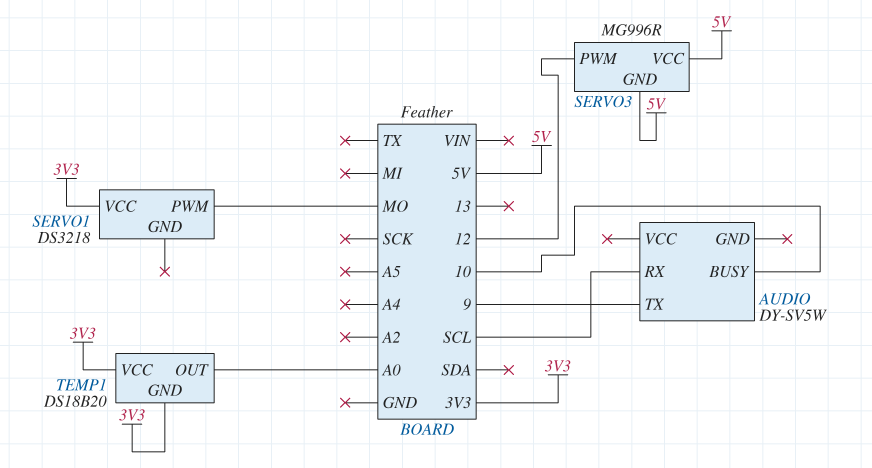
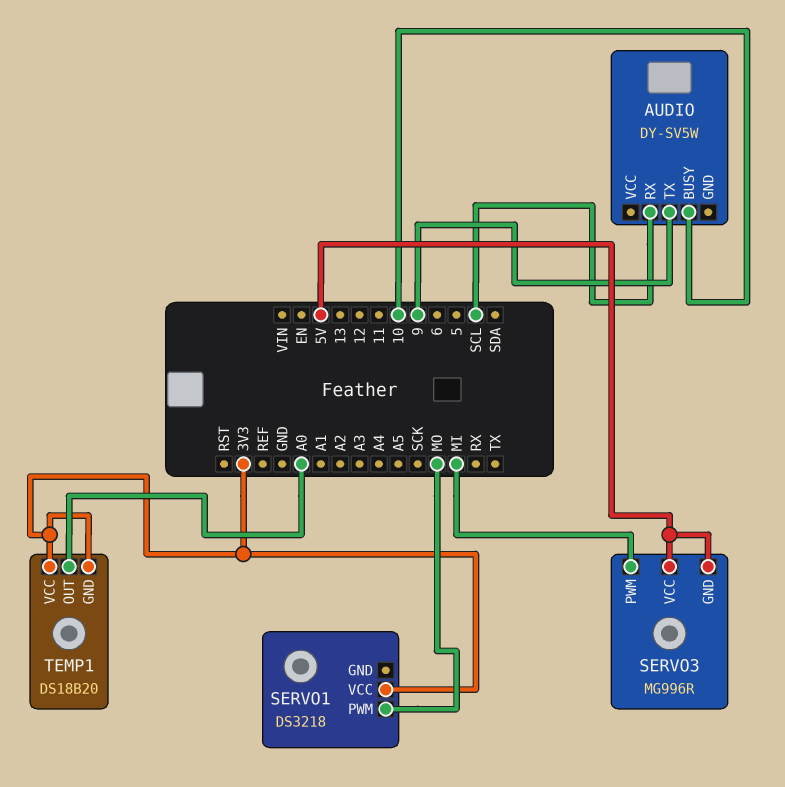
SERVO3 pin PWM: 12 -> MI

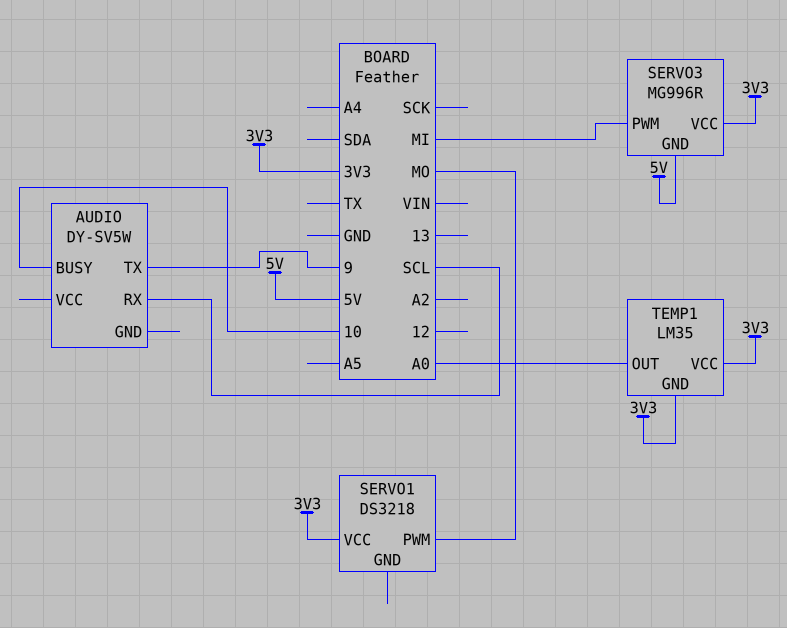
SERVO3 pin VCC: 5V -> 3V3
TEMP1: DS18B20 -> LM35

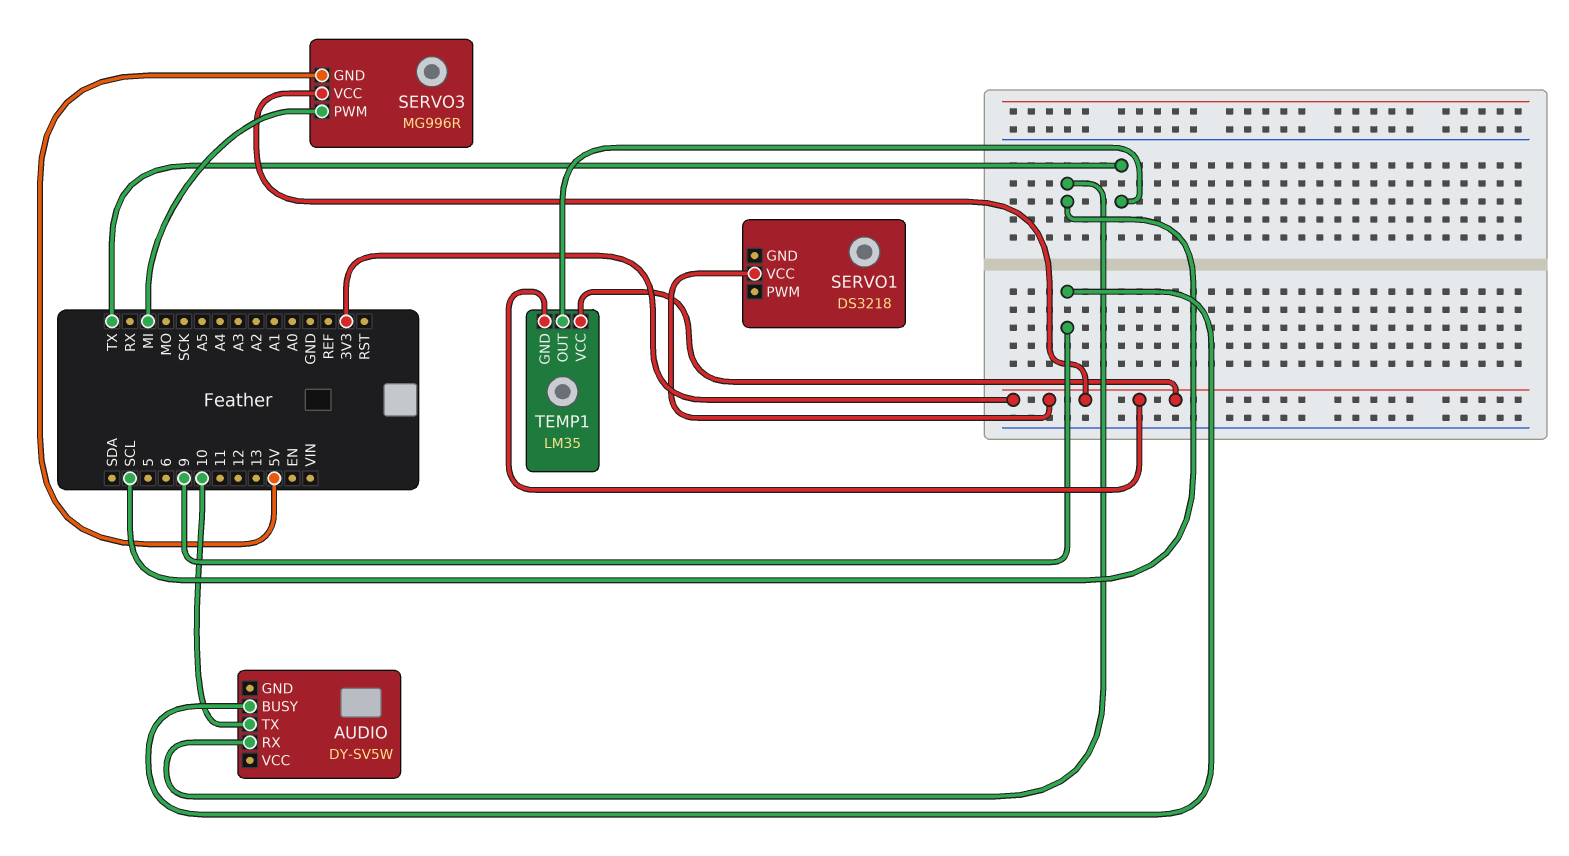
AUDIO pin BUSY: 10 -> 9
AUDIO pin TX: 9 -> 10
SERVO1 pin PWM: MO -> none
TEMP1 pin OUT: A0 -> TX

